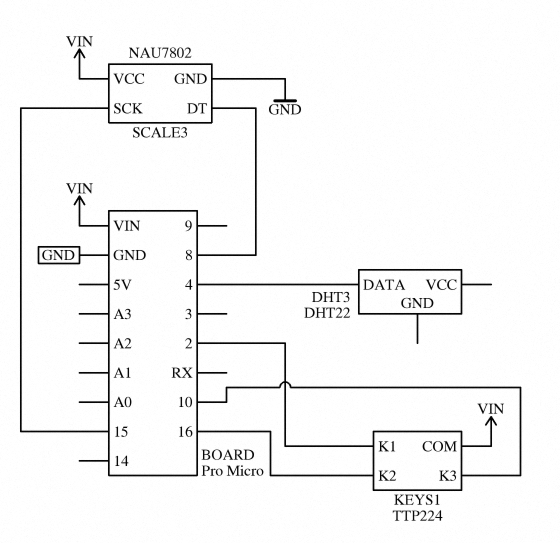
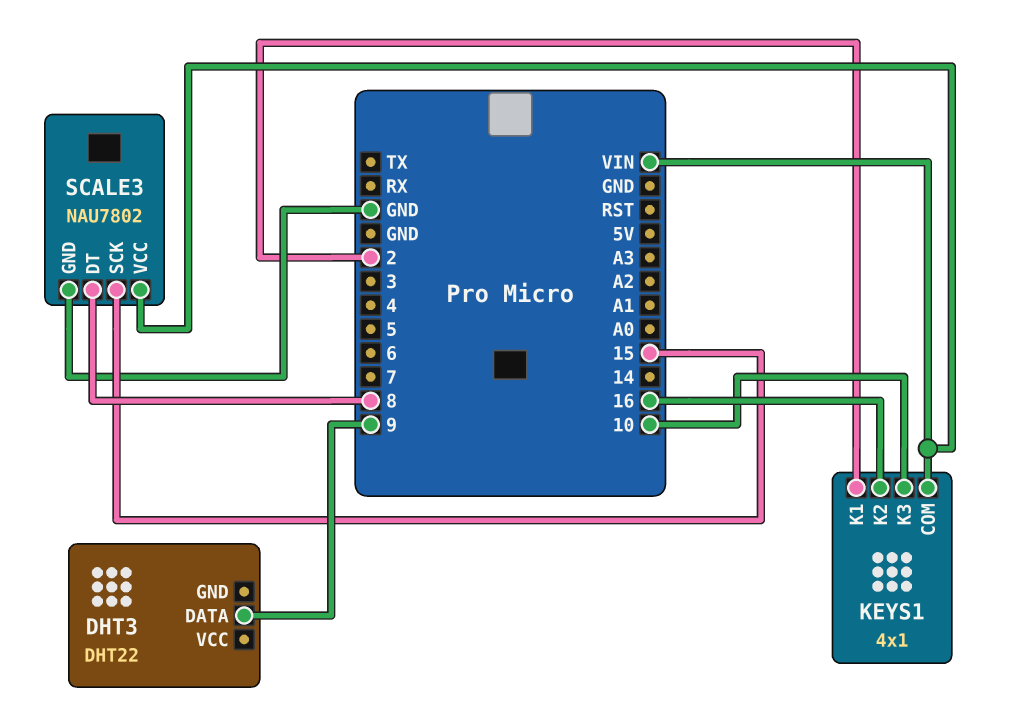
DHT3 pin DATA: 4 -> 9
KEYS1: TTP224 -> 4x1

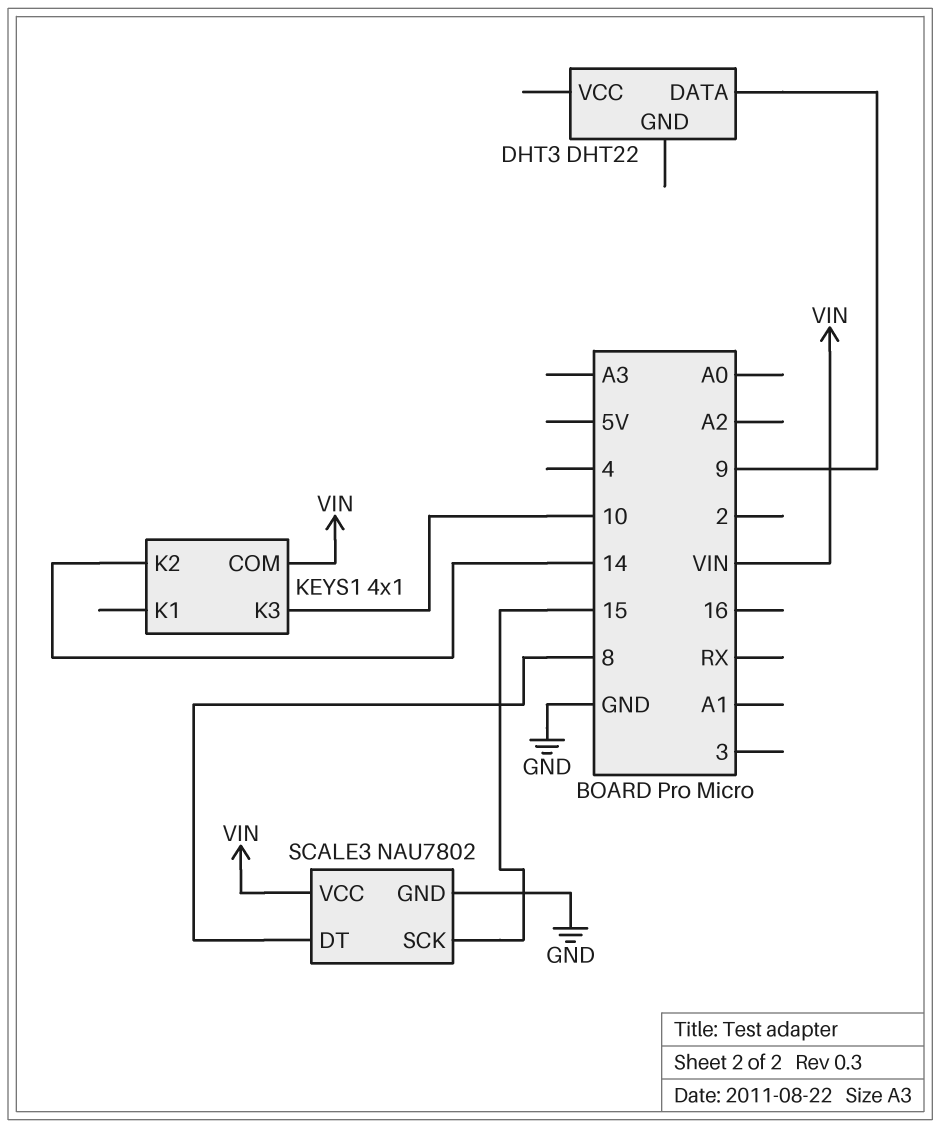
KEYS1 pin K1: 2 -> none
KEYS1 pin K2: 16 -> 14

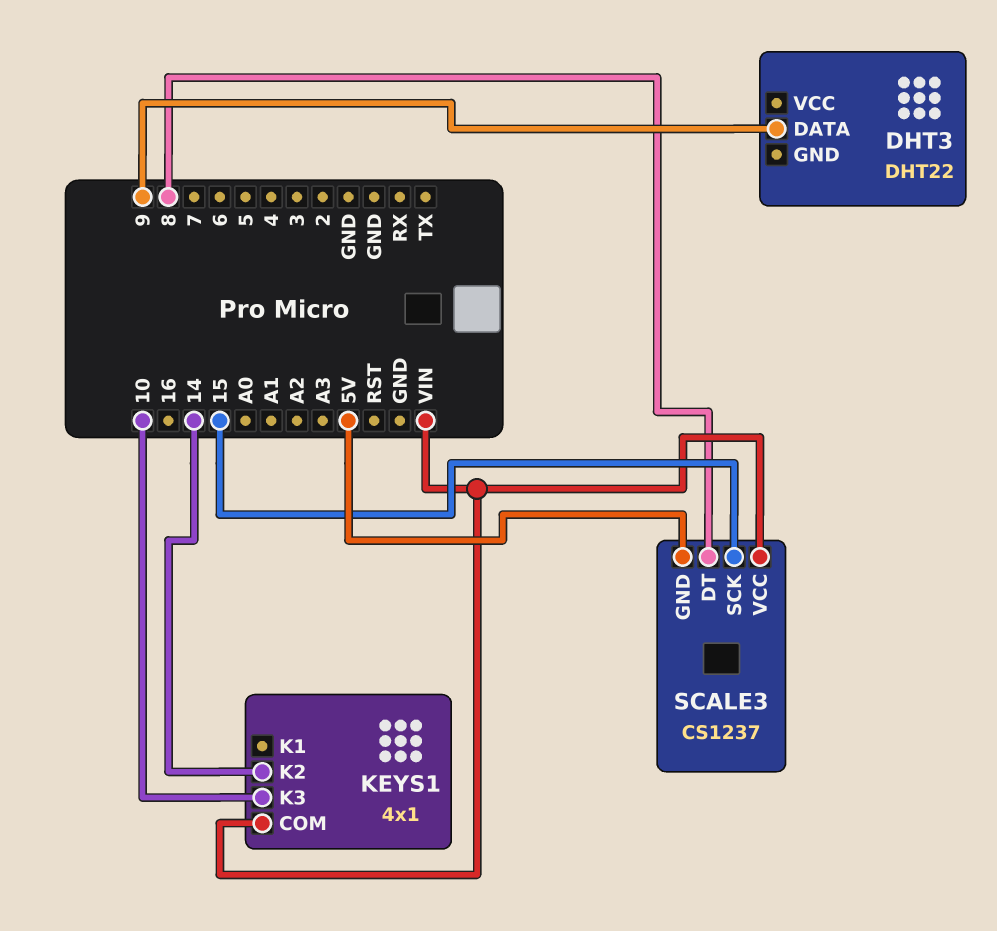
SCALE3: NAU7802 -> CS1237
SCALE3 pin GND: GND -> 5V

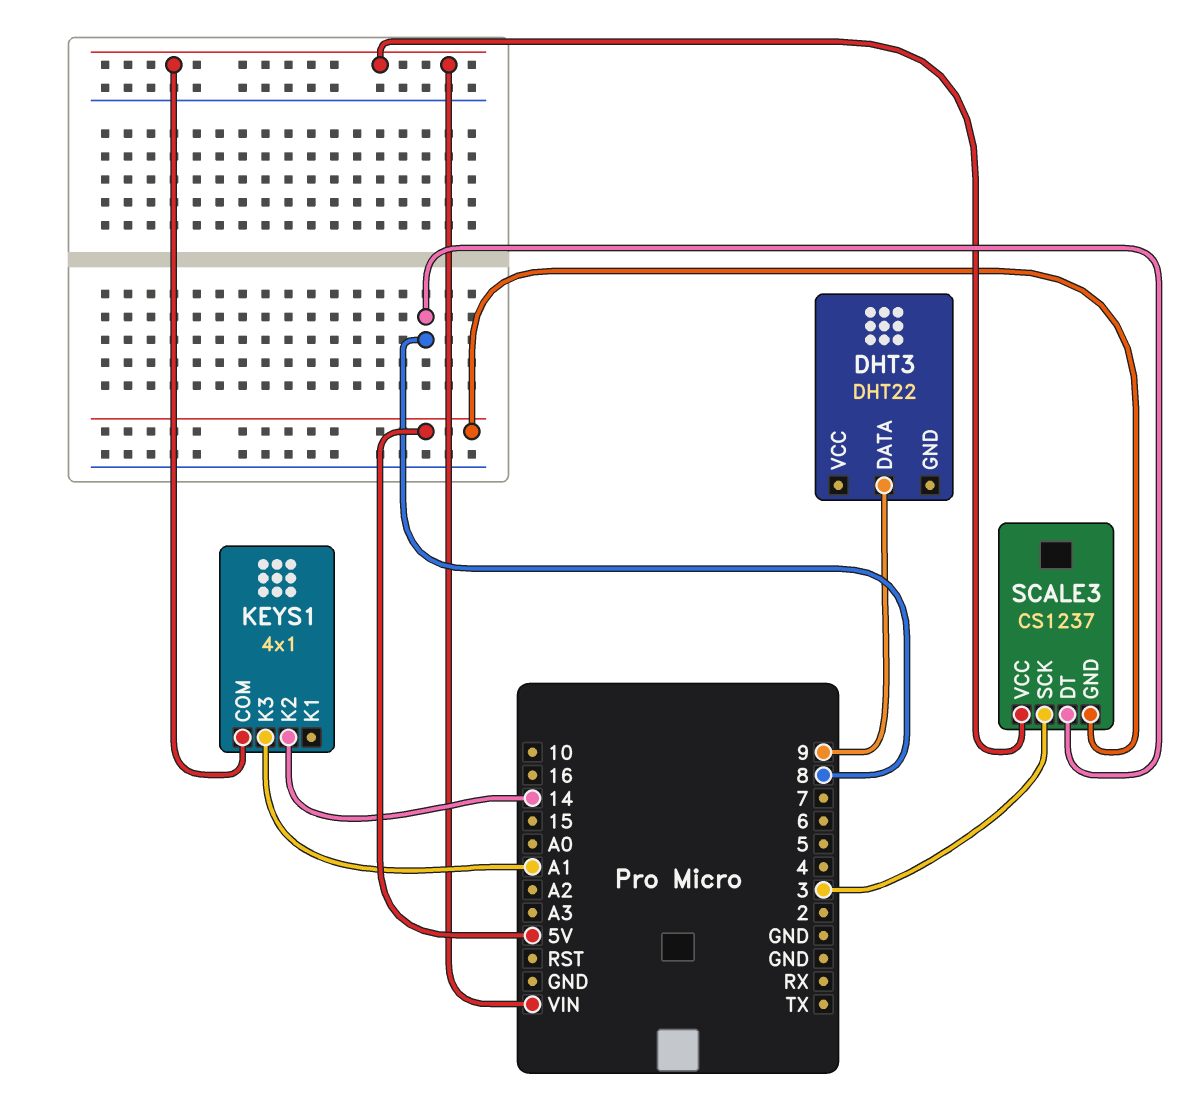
KEYS1 pin K3: 10 -> A1
SCALE3 pin SCK: 15 -> 3

